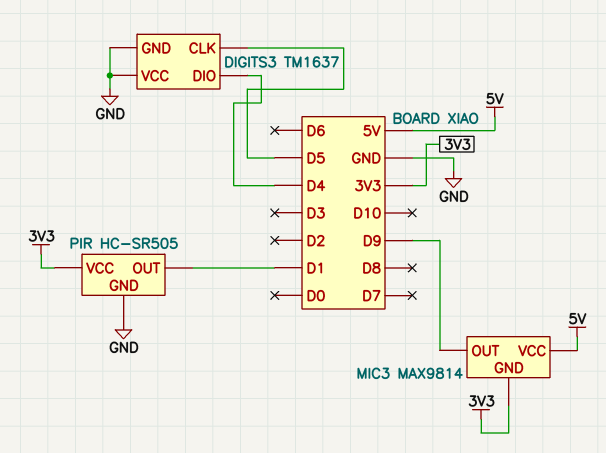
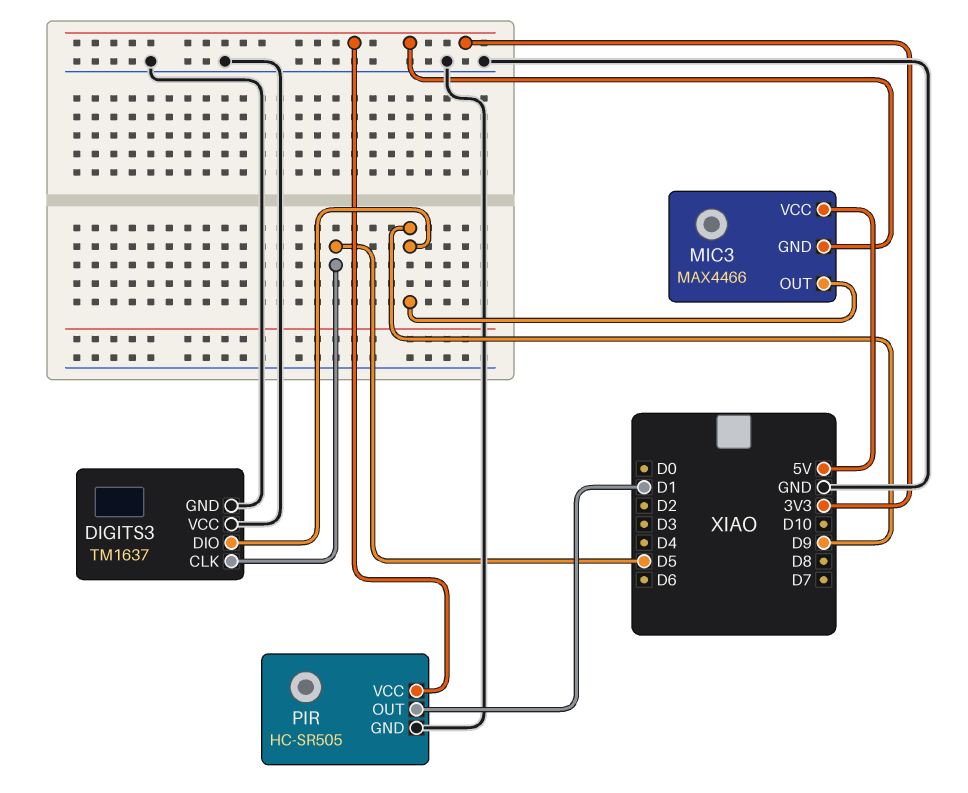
DIGITS3 pin DIO: D4 -> D9
MIC3: MAX9814 -> MAX4466

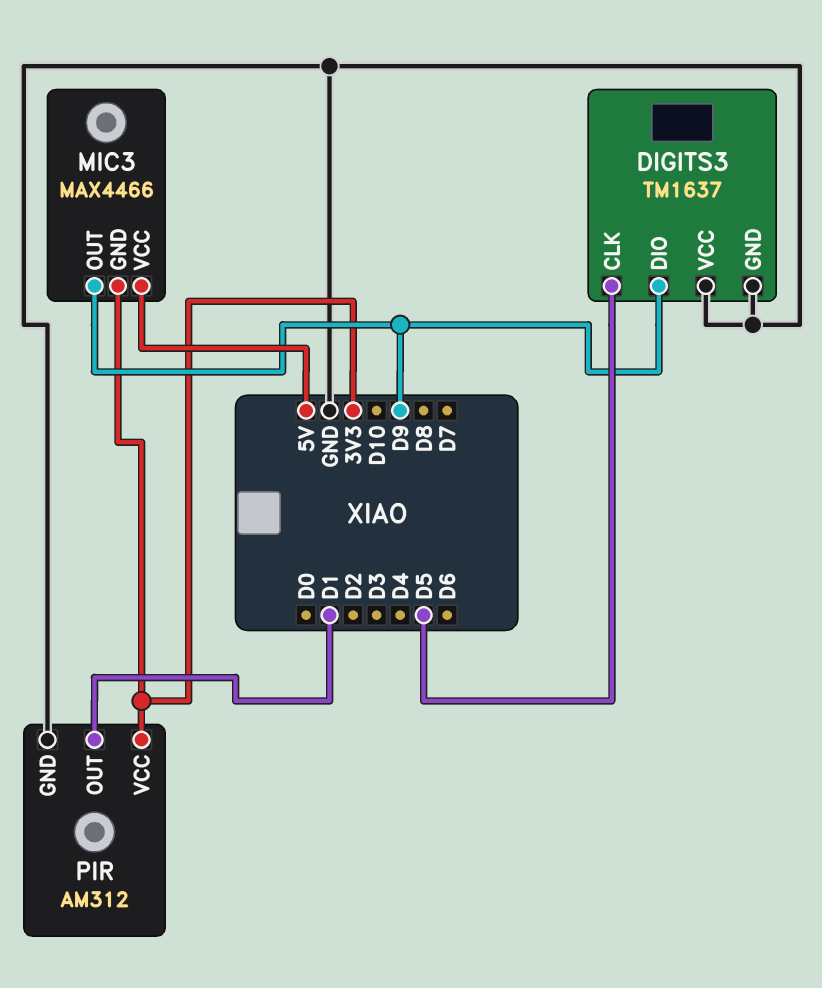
PIR: HC-SR505 -> AM312

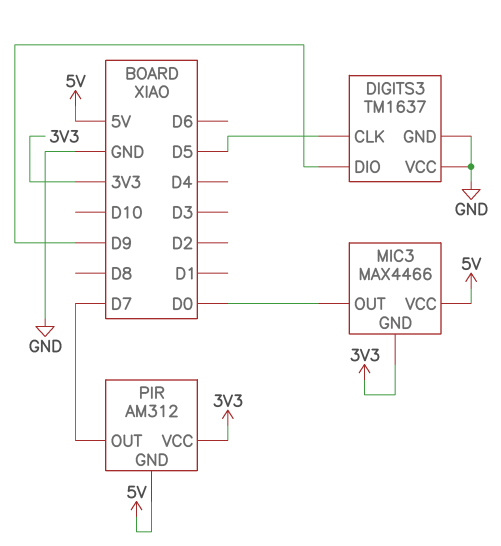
MIC3 pin OUT: D9 -> D0
PIR pin GND: GND -> 5V
PIR pin OUT: D1 -> D7

